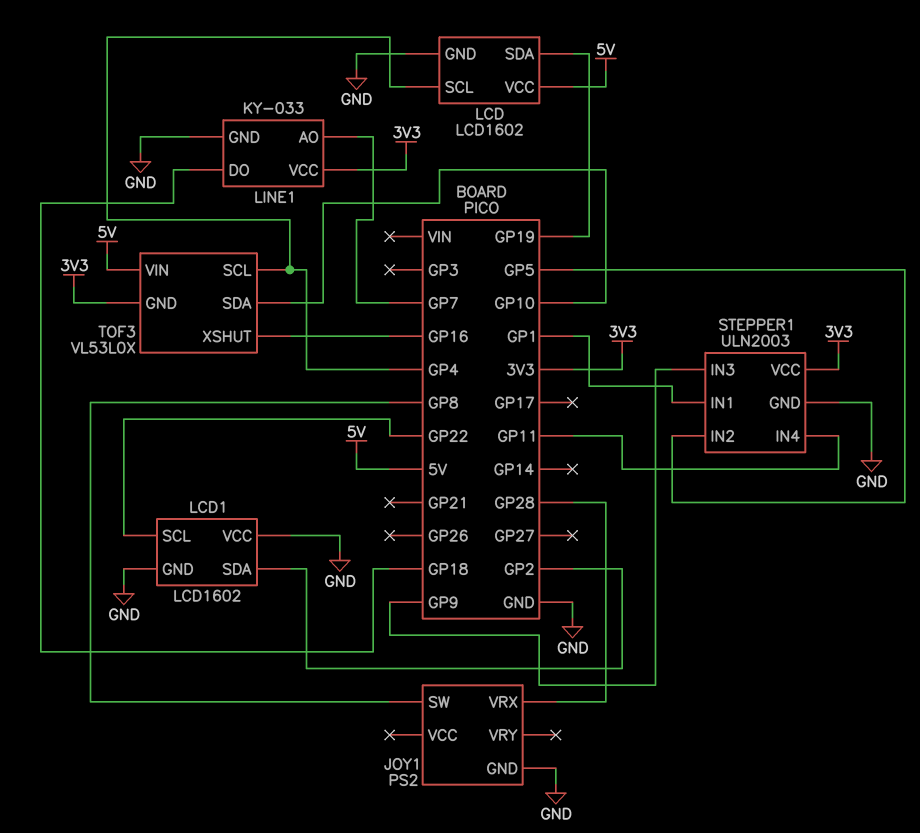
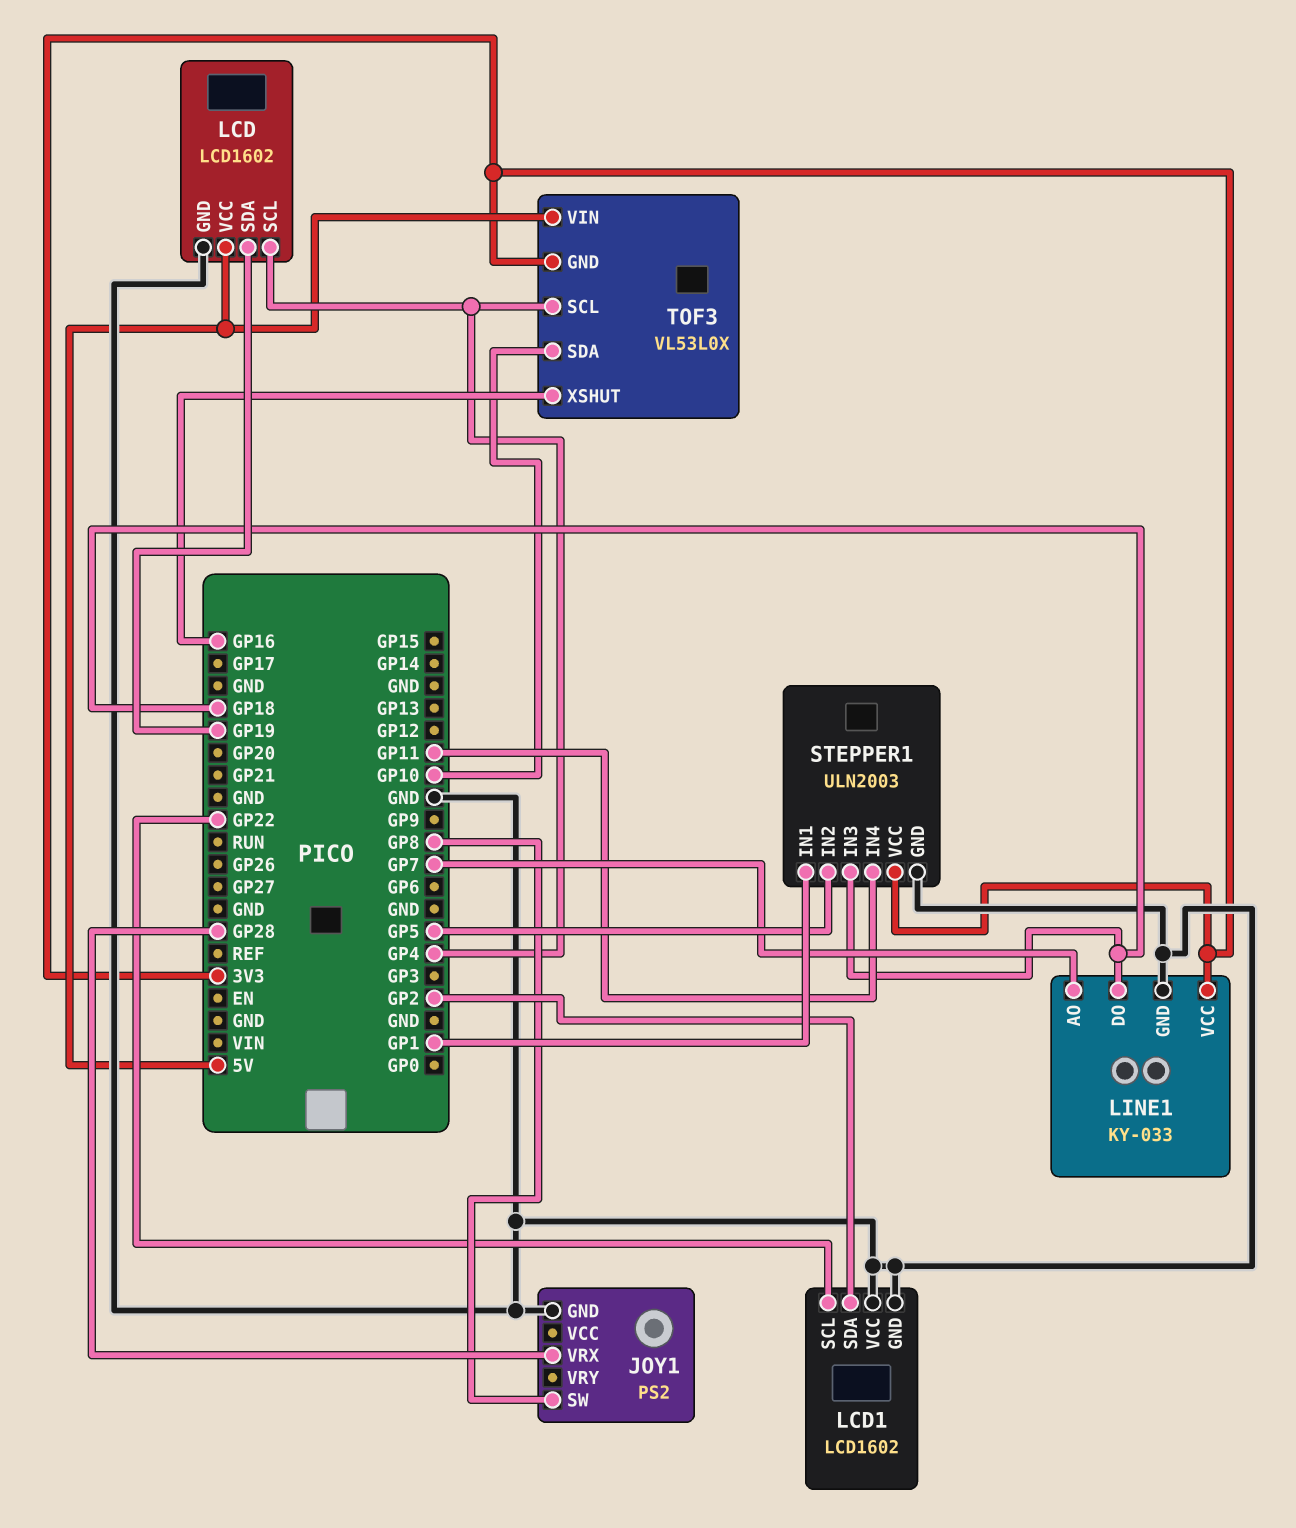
STEPPER1 pin IN3: GP9 -> GP18

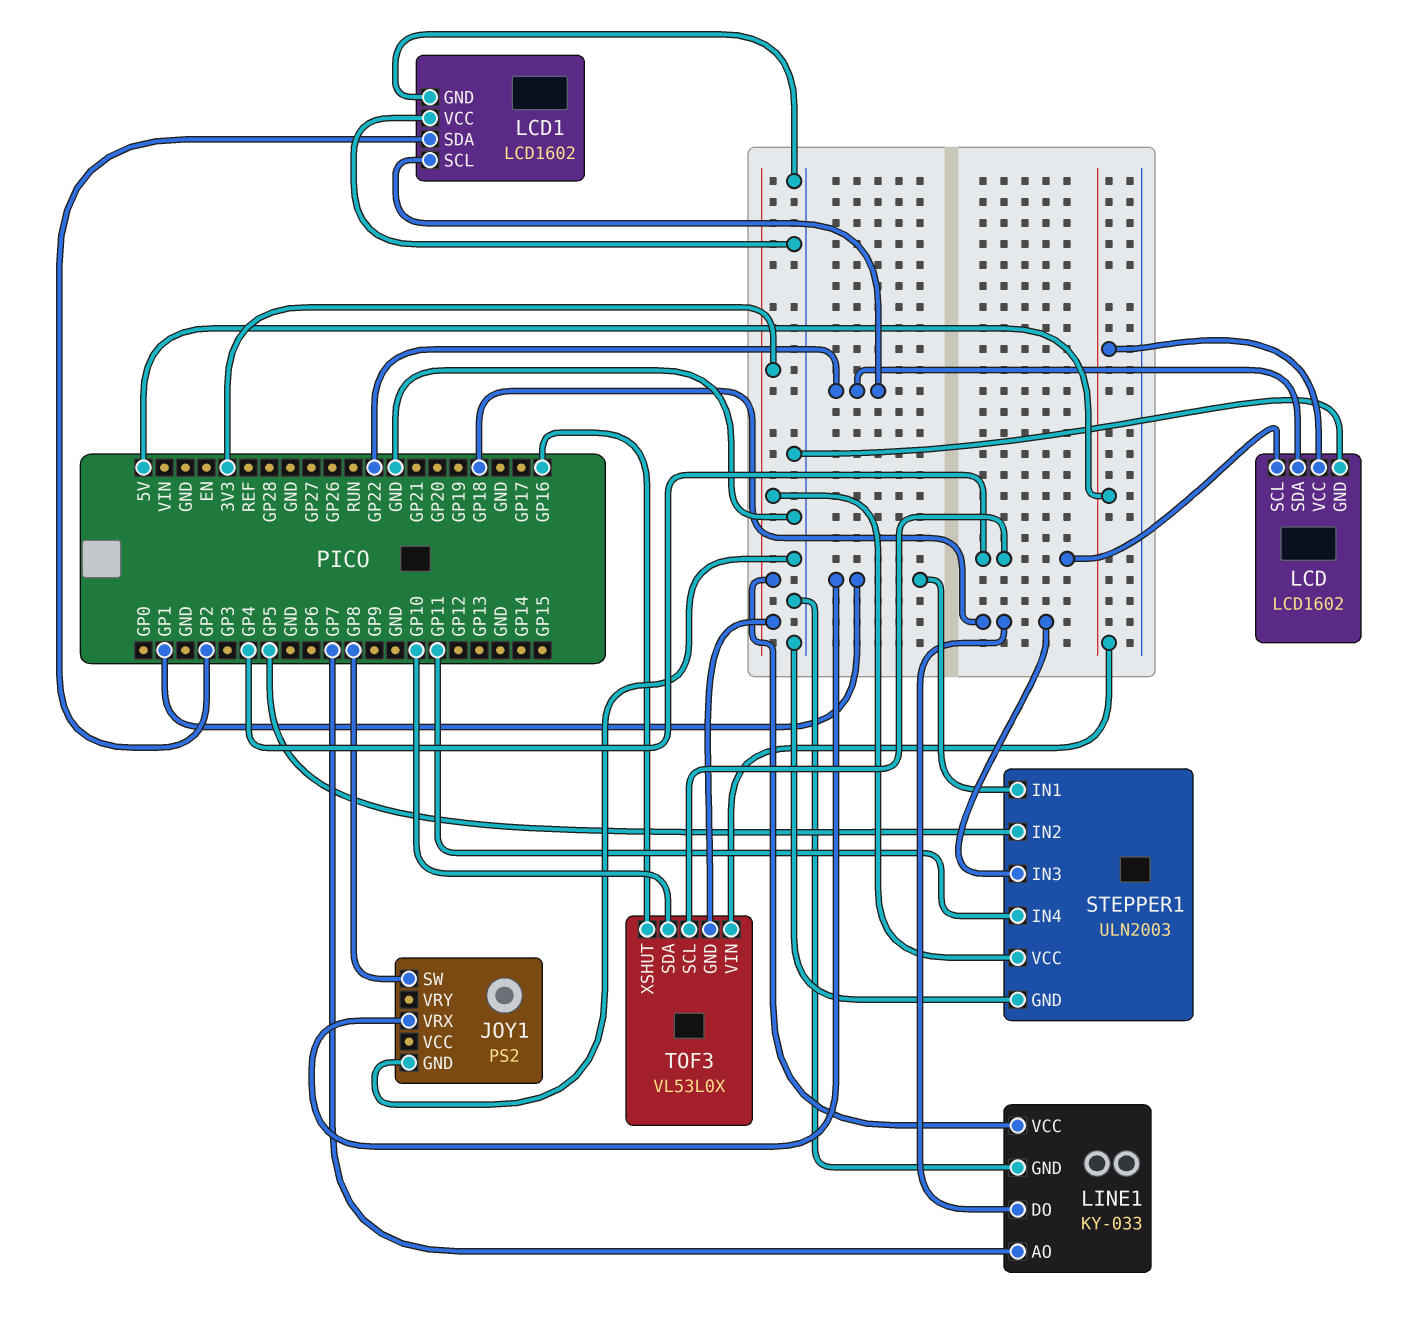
JOY1 pin VRX: GP28 -> GP1
LCD pin SDA: GP19 -> GP22

